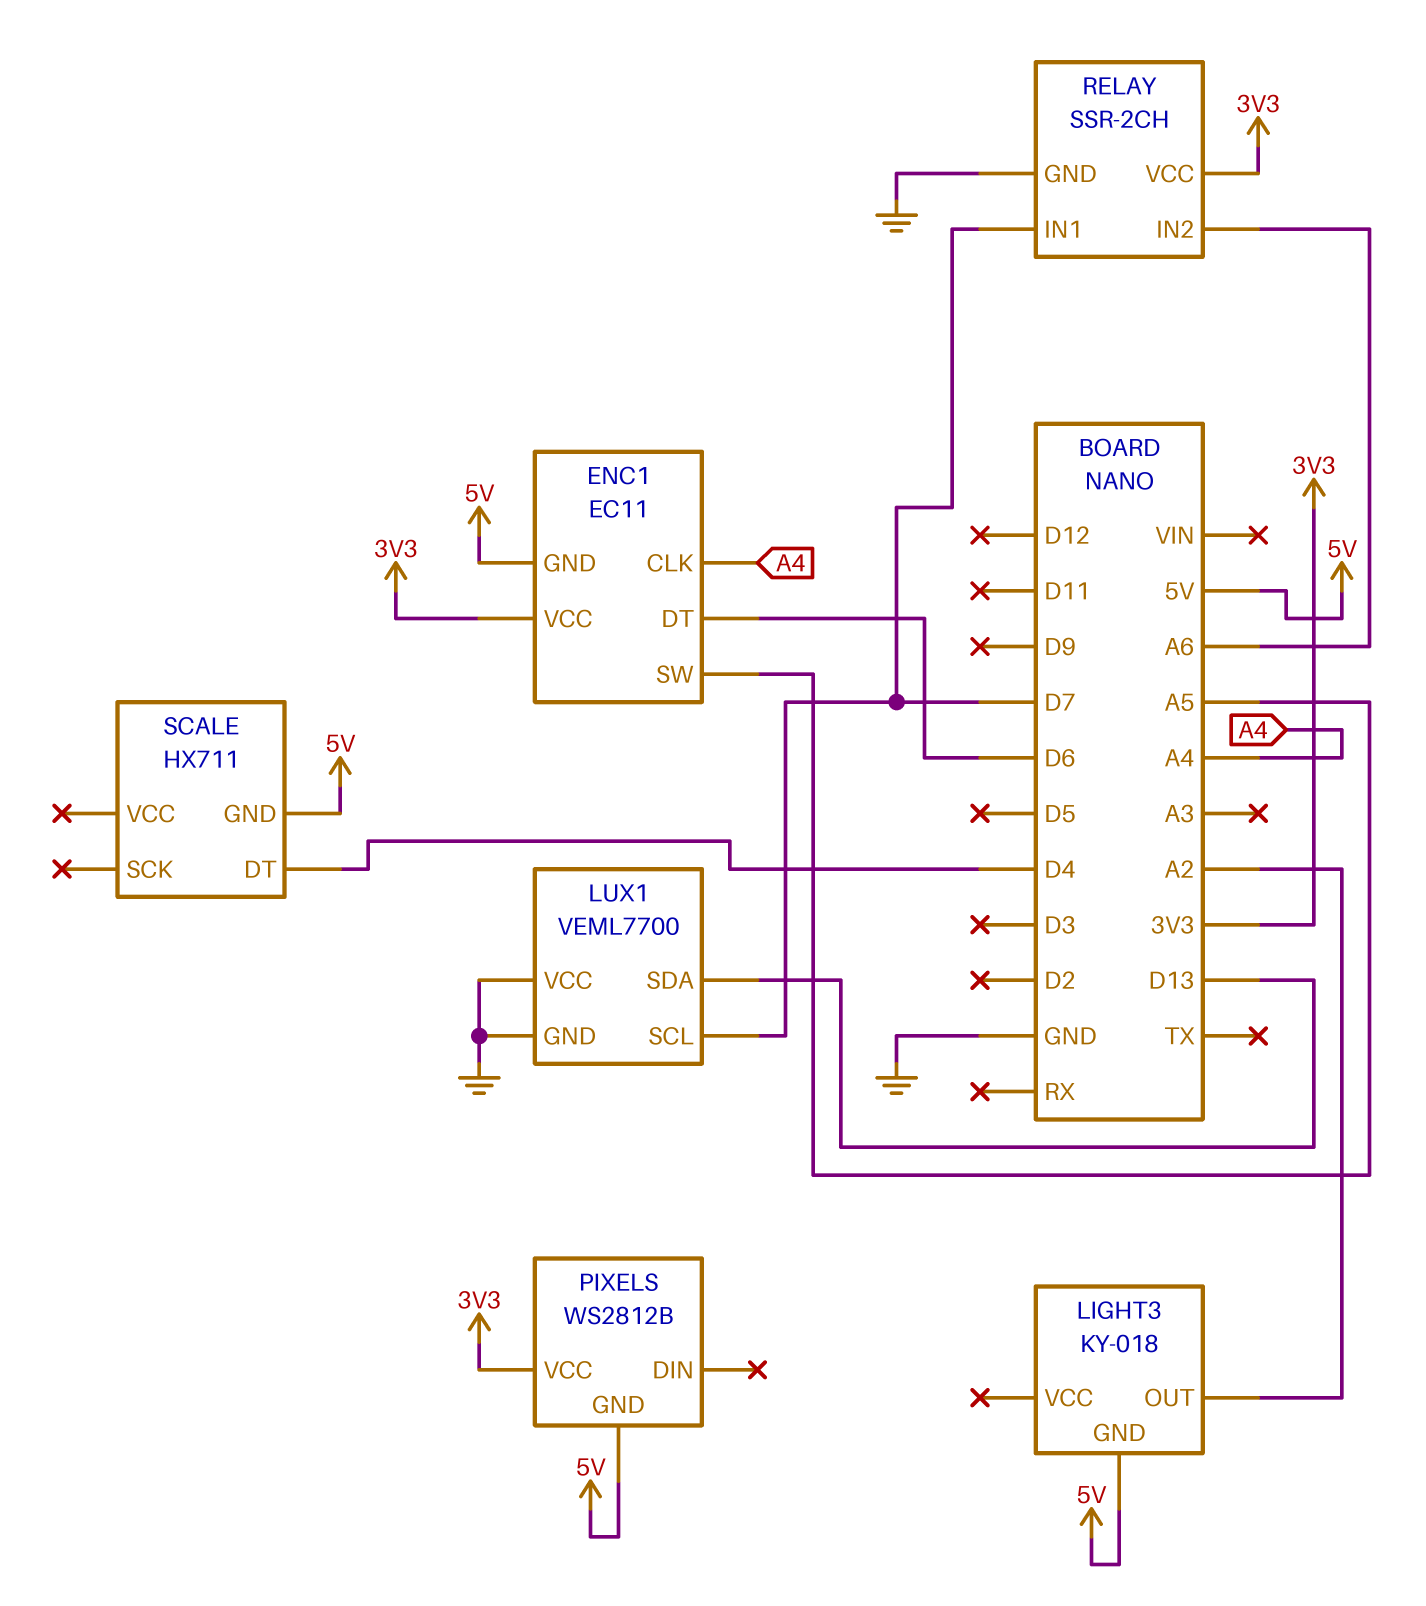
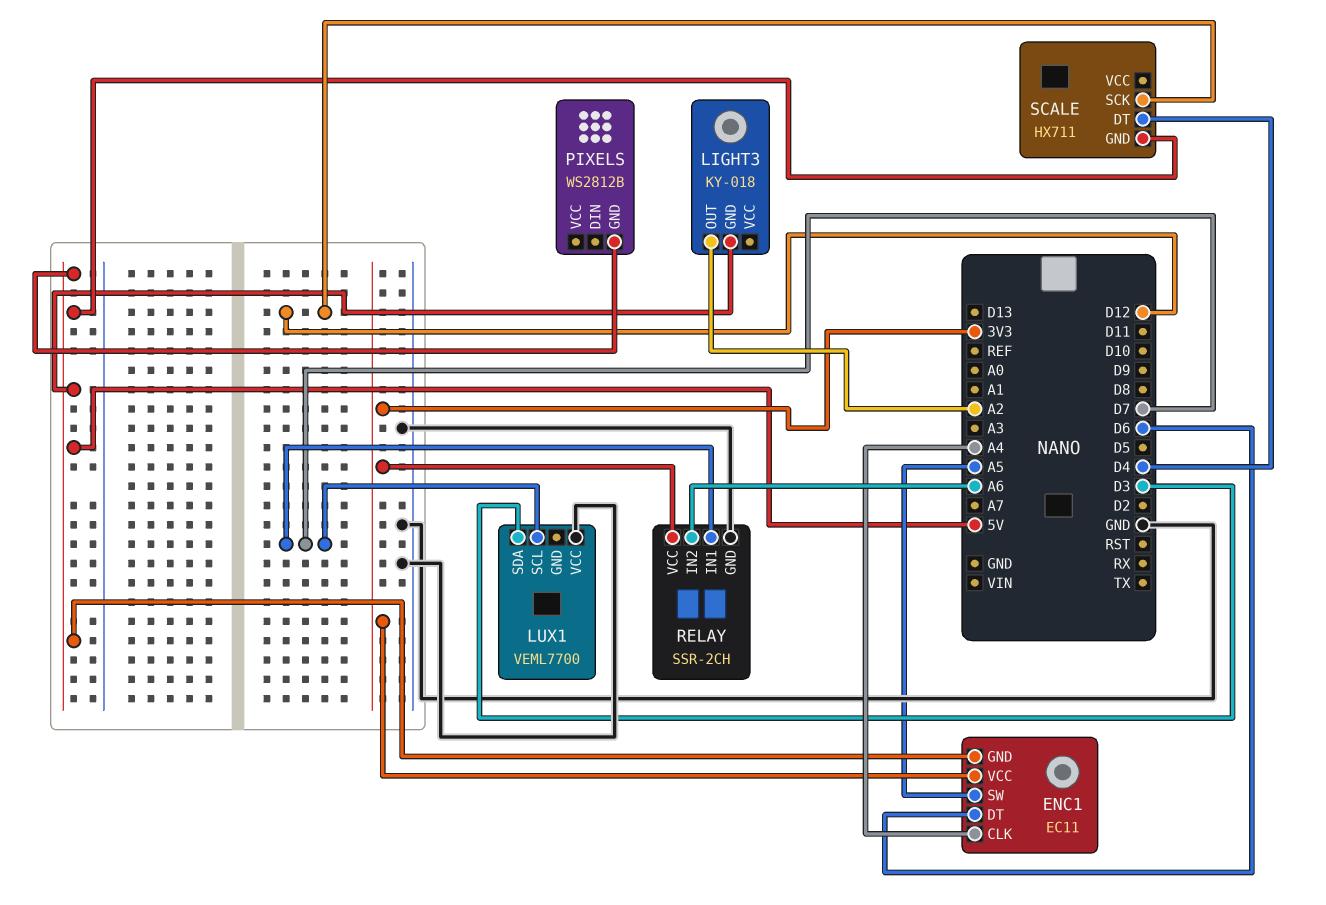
LUX1 pin GND: GND -> none
LUX1 pin SDA: D13 -> D3
PIXELS pin VCC: 3V3 -> none
SCALE pin SCK: none -> D12

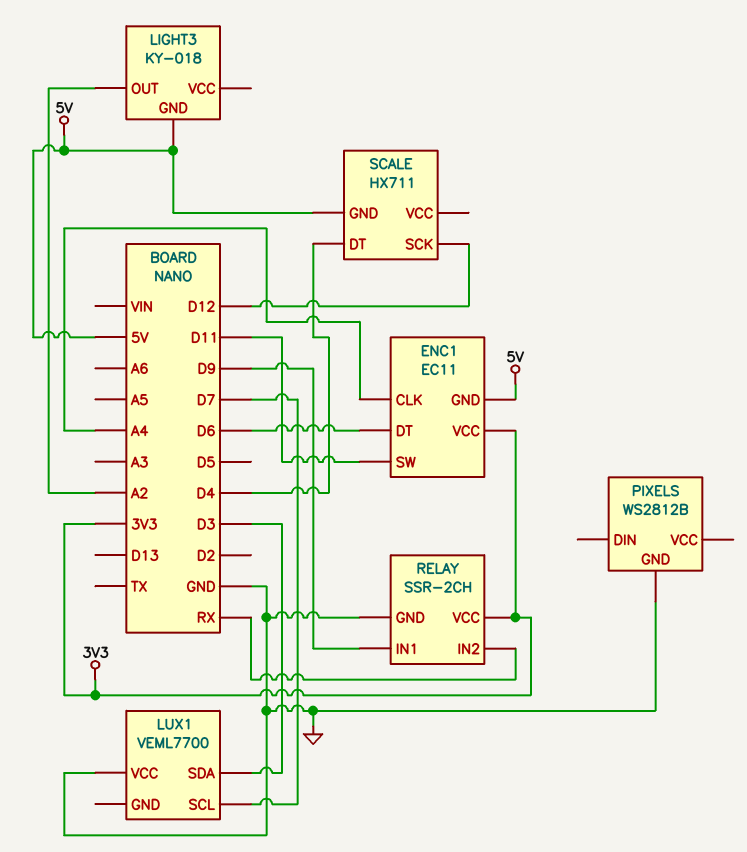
ENC1 pin SW: A5 -> D11
PIXELS pin GND: 5V -> GND
RELAY pin IN1: D7 -> D9
RELAY pin IN2: A6 -> RX

